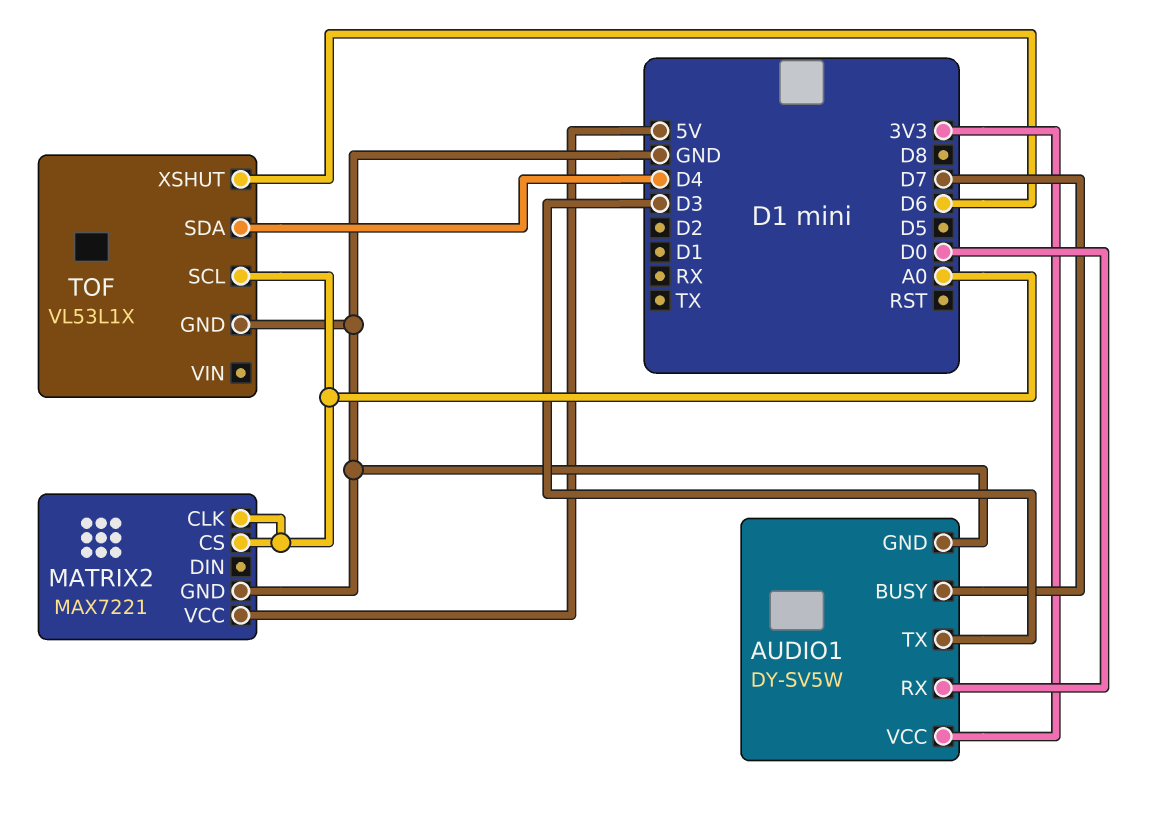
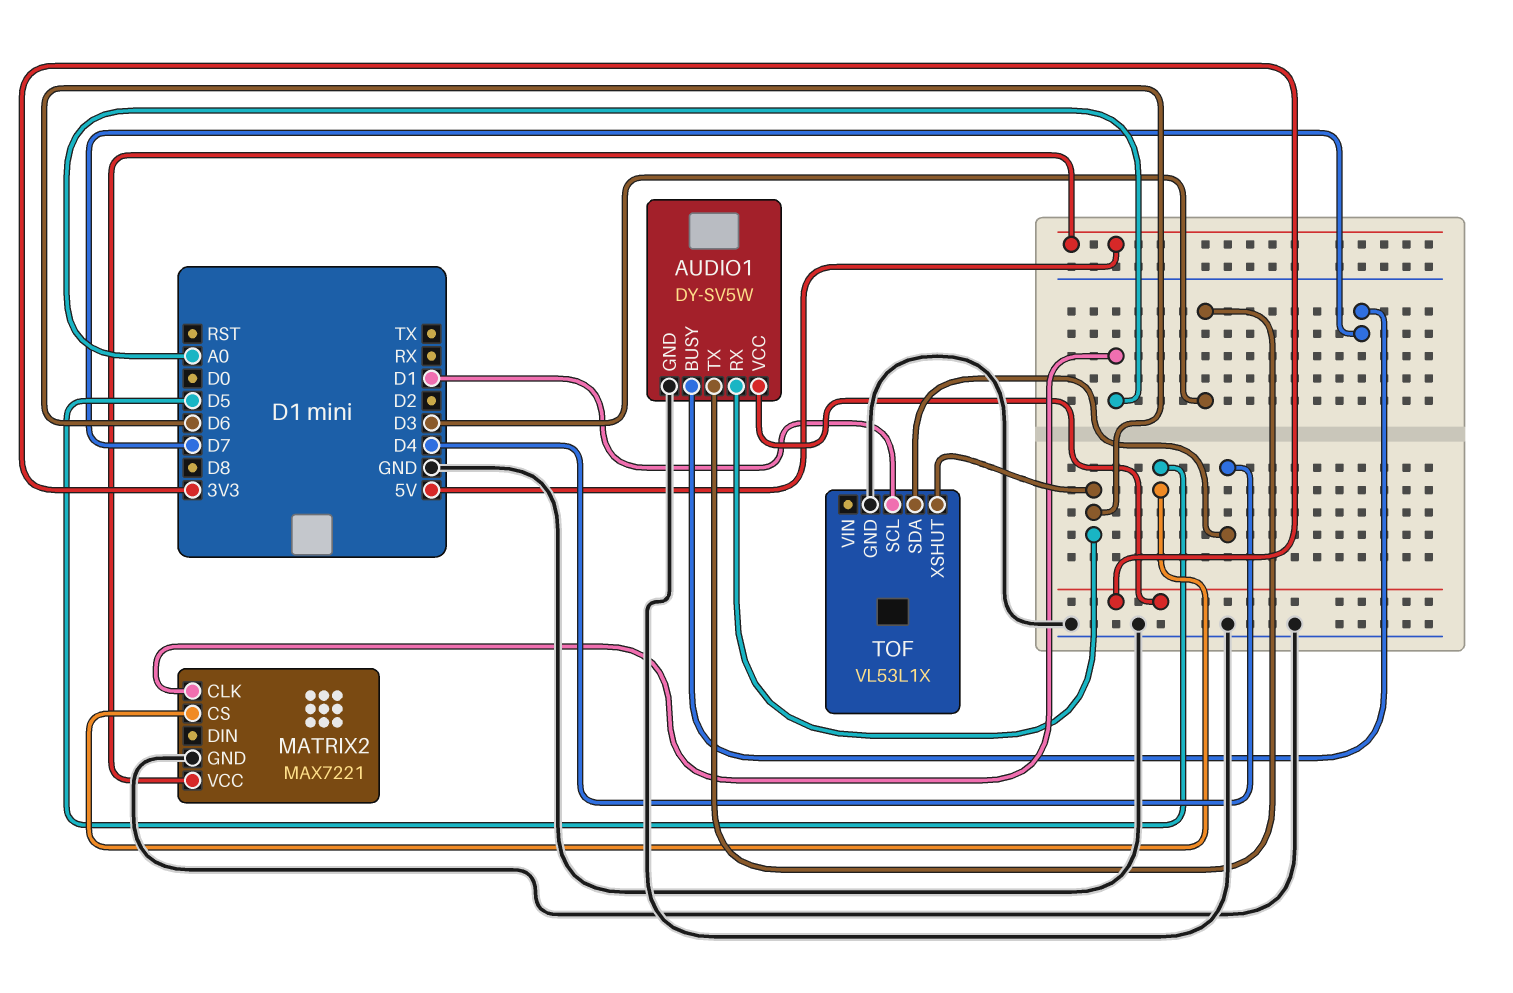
AUDIO1 pin RX: D0 -> D6
MATRIX2 pin CS: A0 -> D5
TOF pin SCL: A0 -> D1

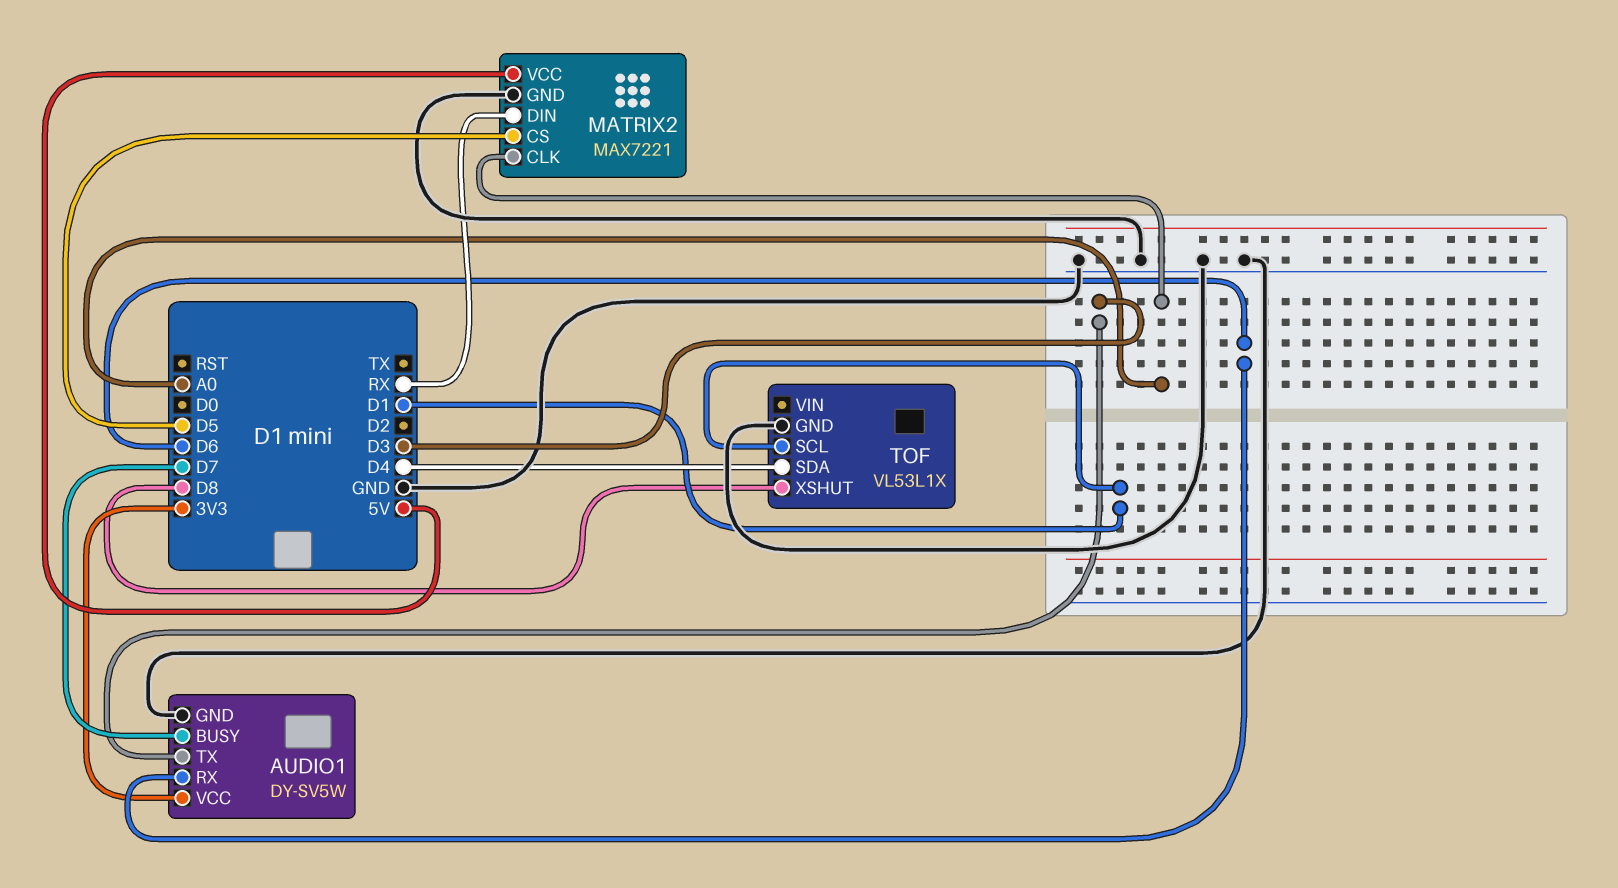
MATRIX2 pin DIN: none -> RX
TOF pin XSHUT: D6 -> D8

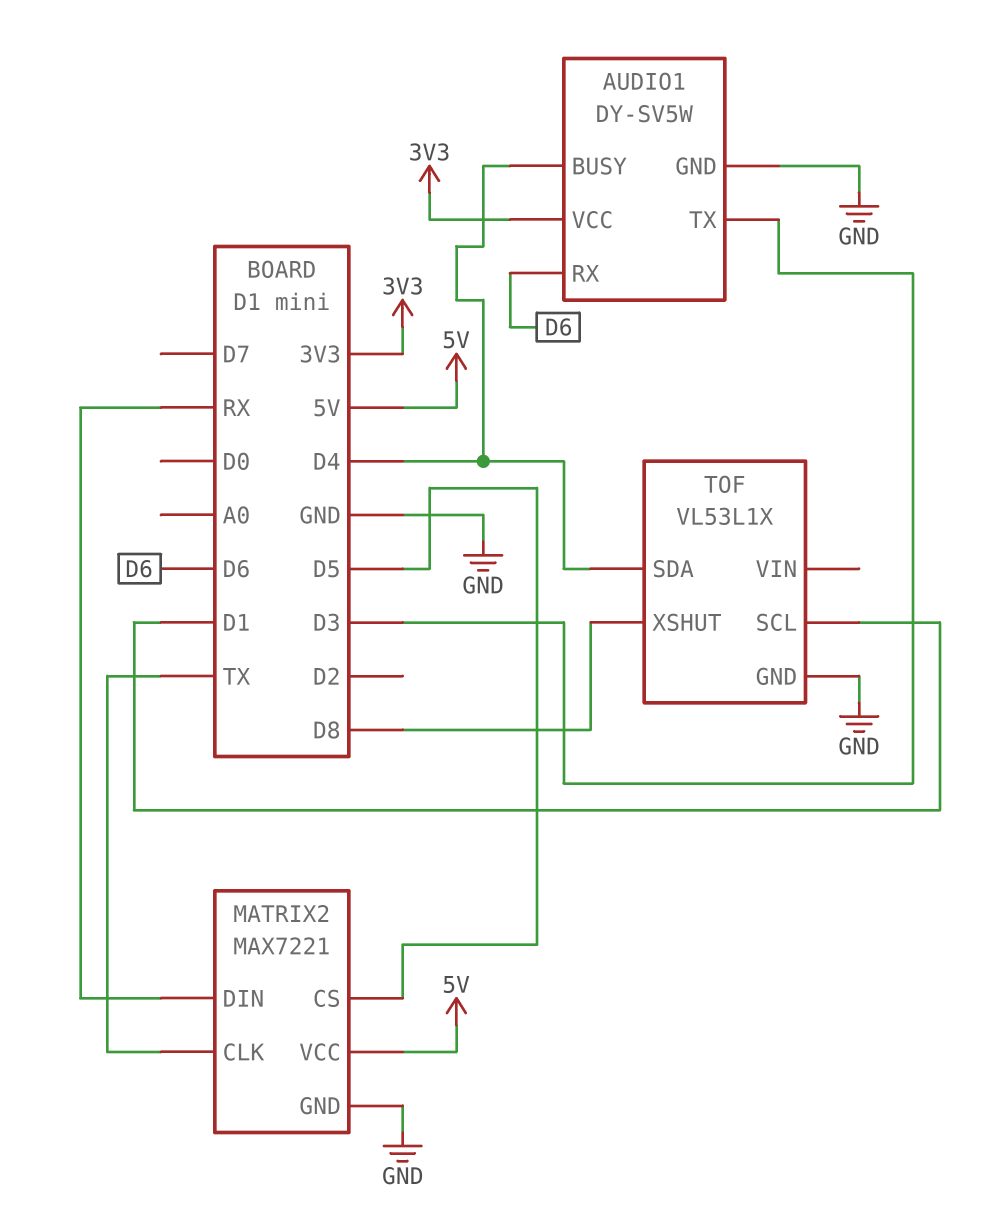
AUDIO1 pin BUSY: D7 -> D4
MATRIX2 pin CLK: A0 -> TX

